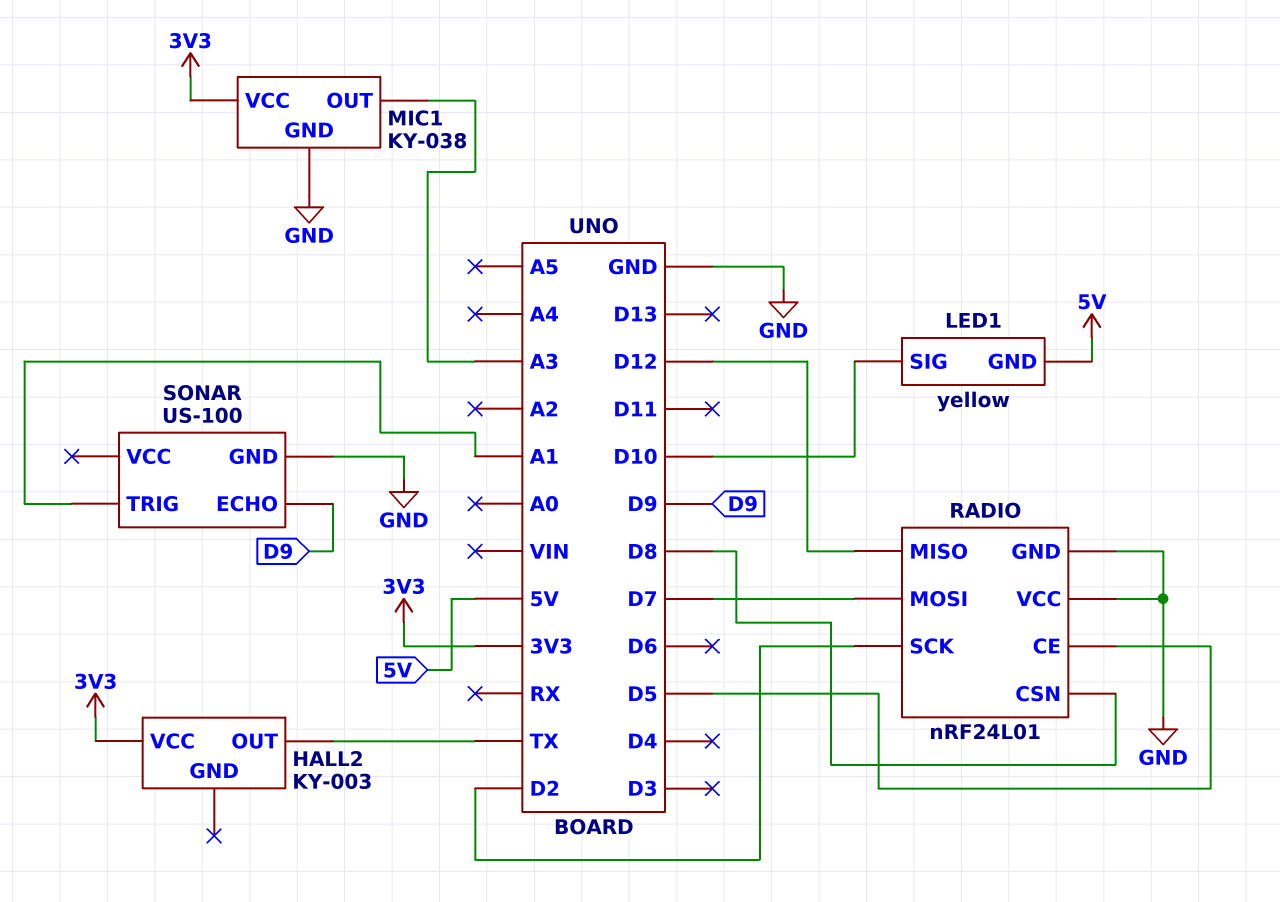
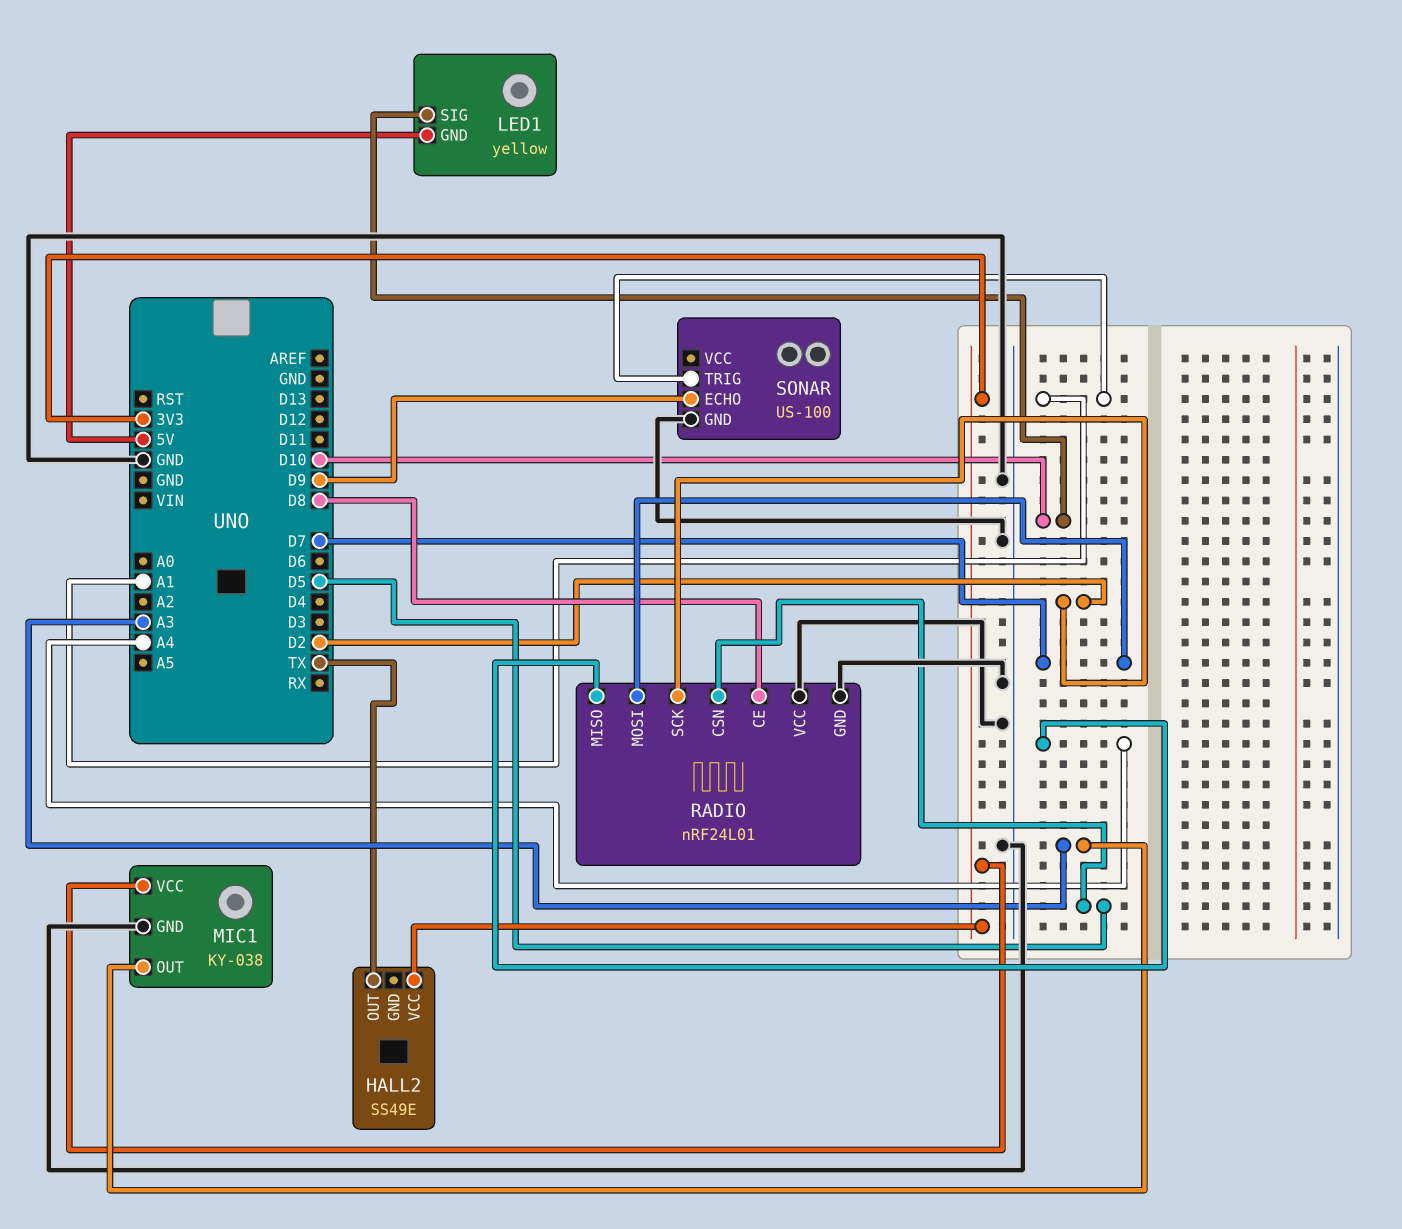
HALL2: KY-003 -> SS49E
RADIO pin CE: D5 -> D8
RADIO pin CSN: D8 -> D5
RADIO pin MISO: D12 -> A4

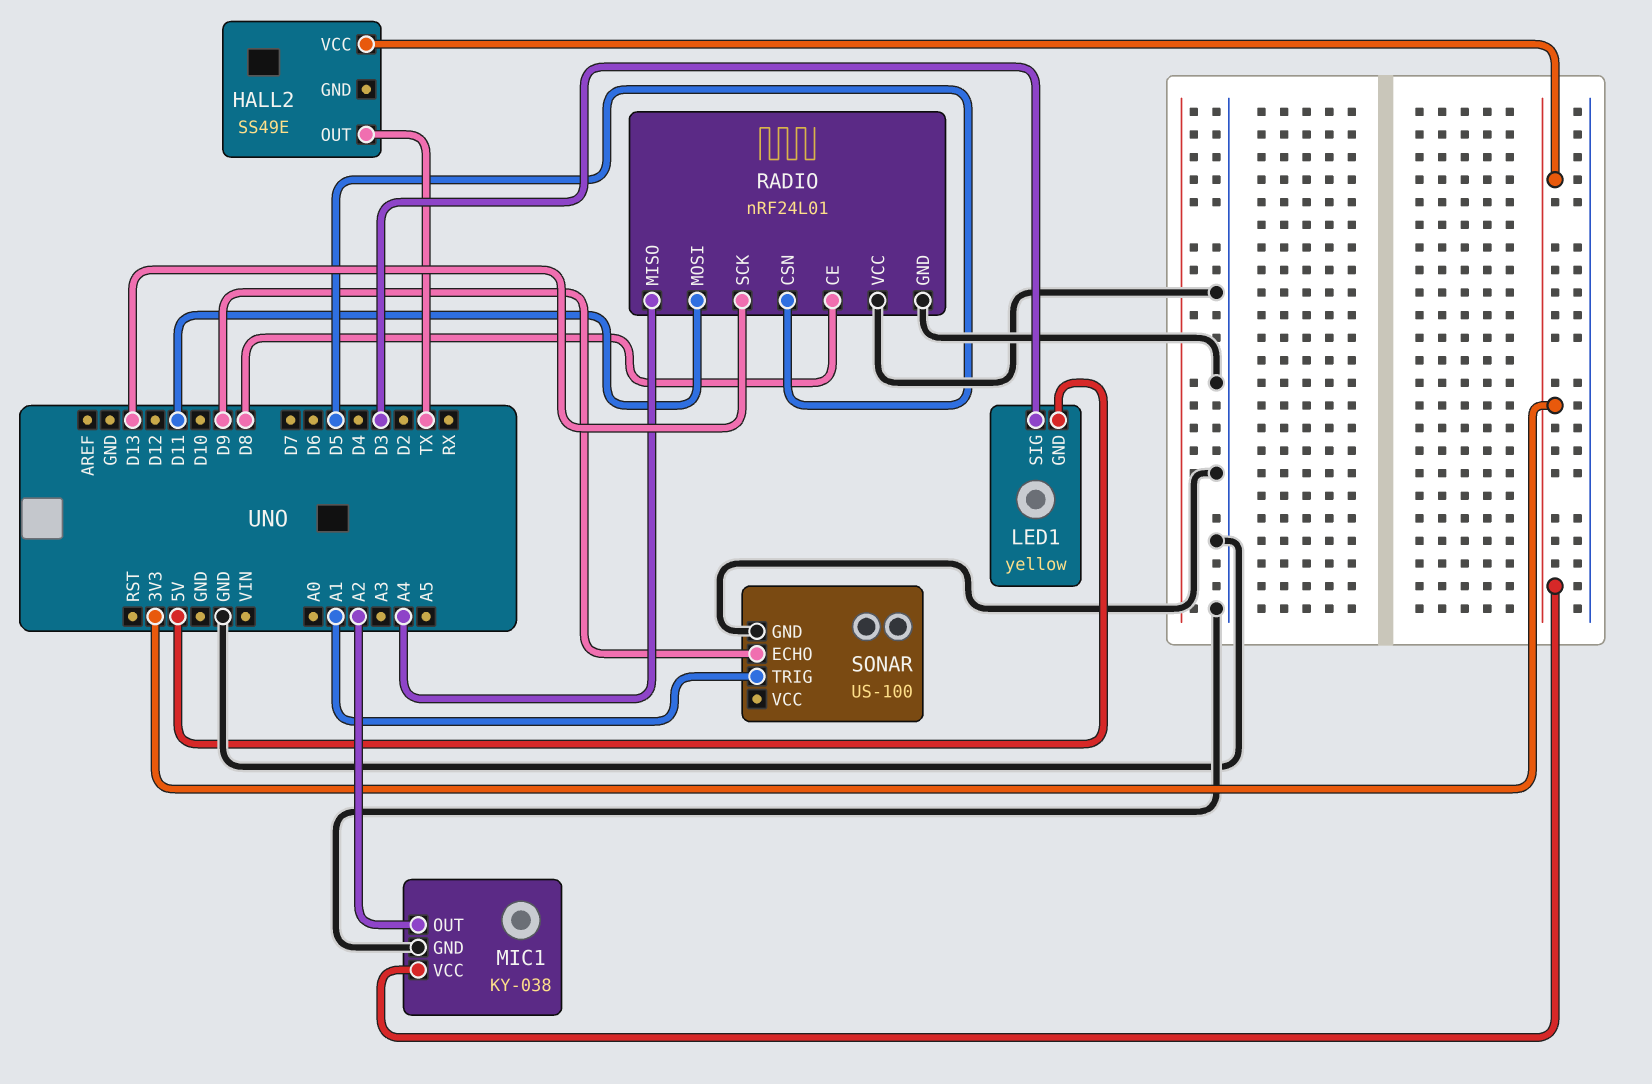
LED1 pin SIG: D10 -> D3
MIC1 pin OUT: A3 -> A2
RADIO pin MOSI: D7 -> D11
RADIO pin SCK: D2 -> D13

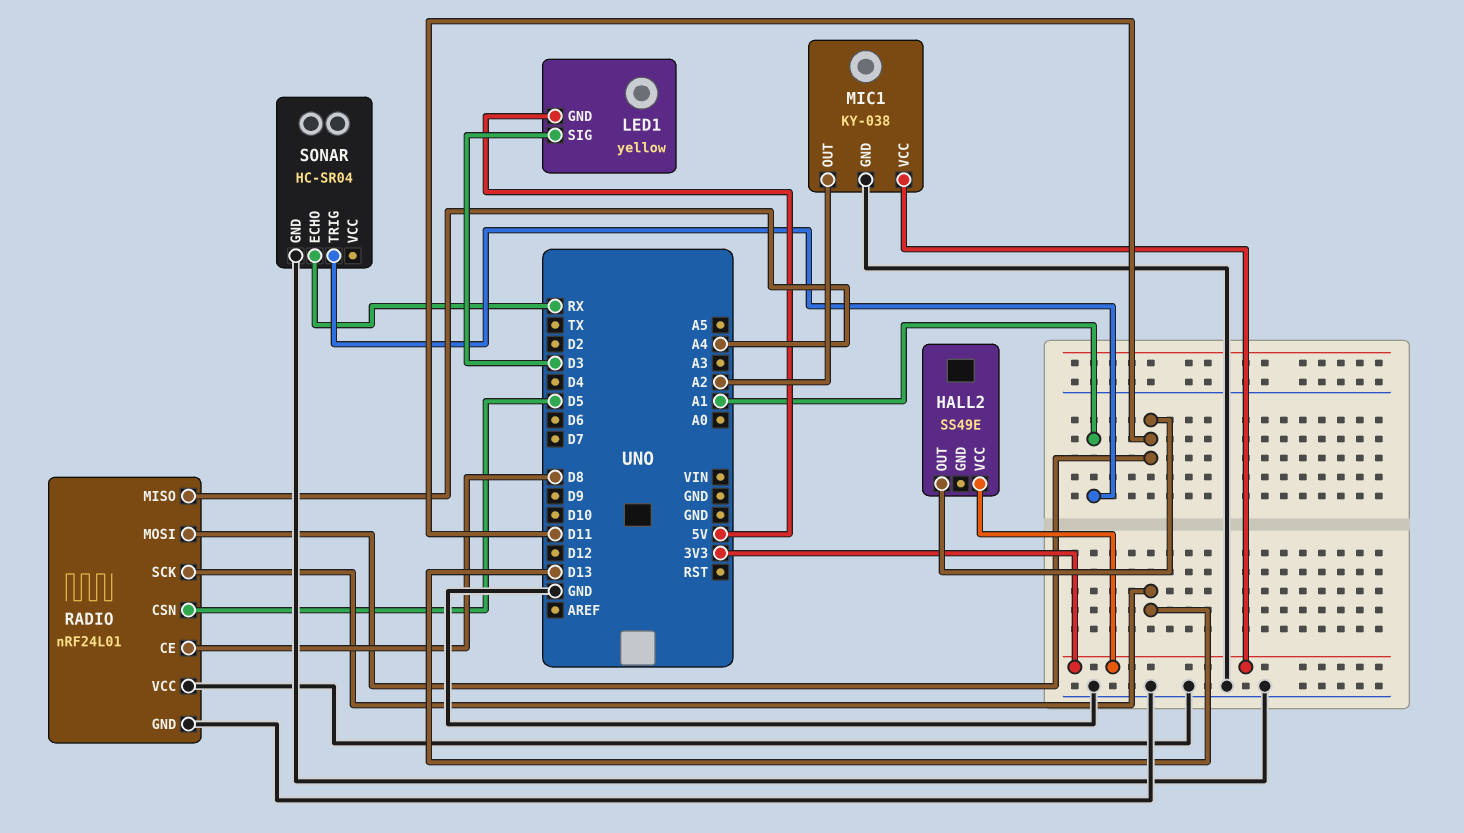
HALL2 pin OUT: TX -> D11
SONAR: US-100 -> HC-SR04
SONAR pin ECHO: D9 -> RX

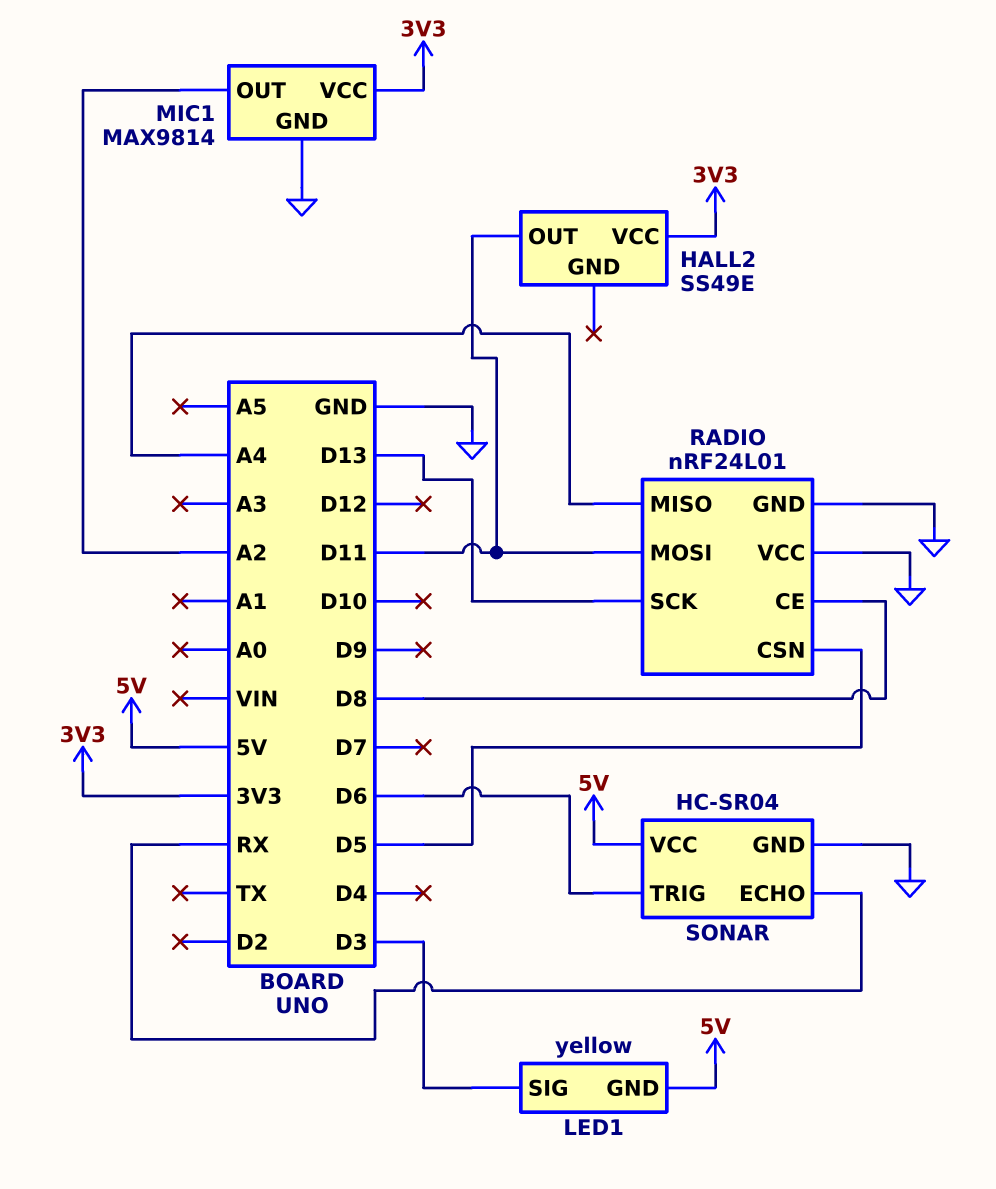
MIC1: KY-038 -> MAX9814
SONAR pin TRIG: A1 -> D6
SONAR pin VCC: none -> 5V

